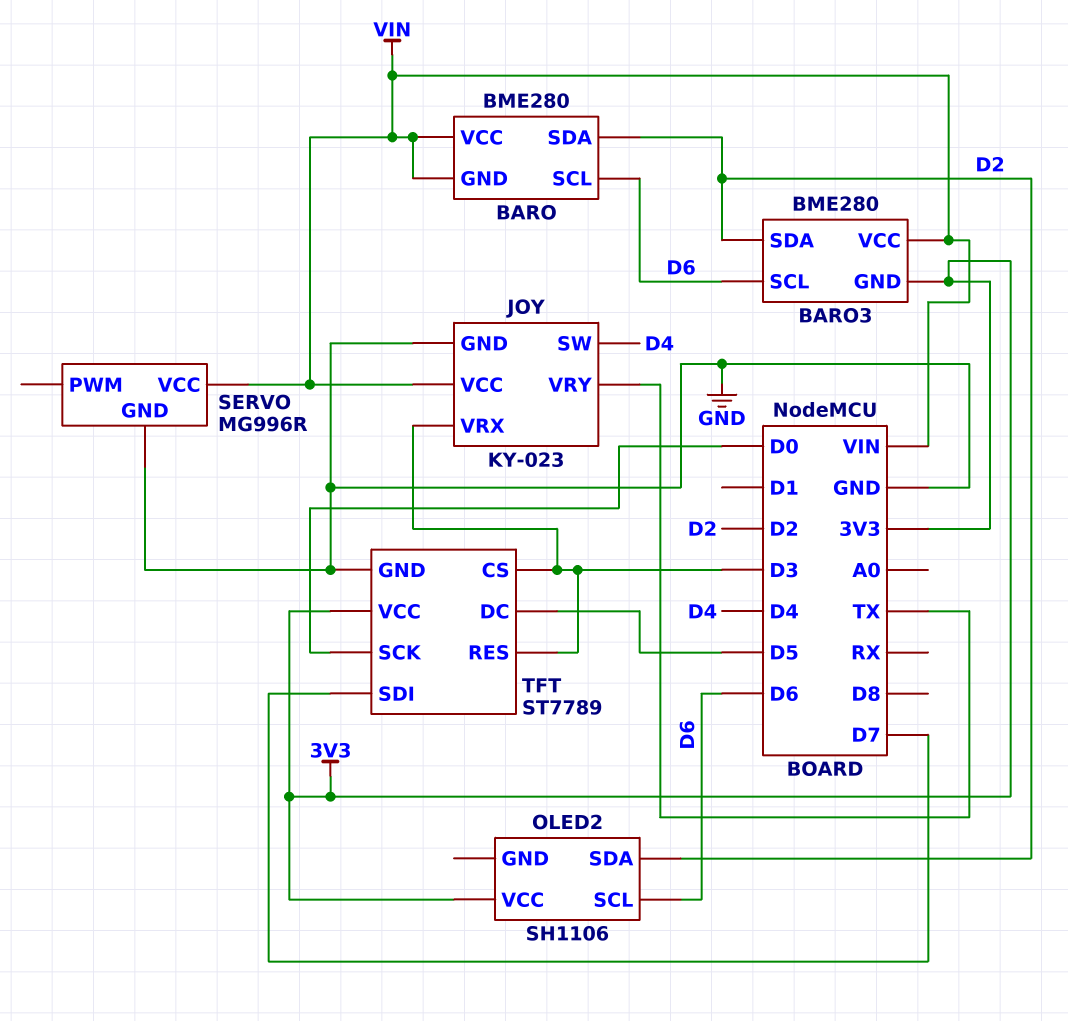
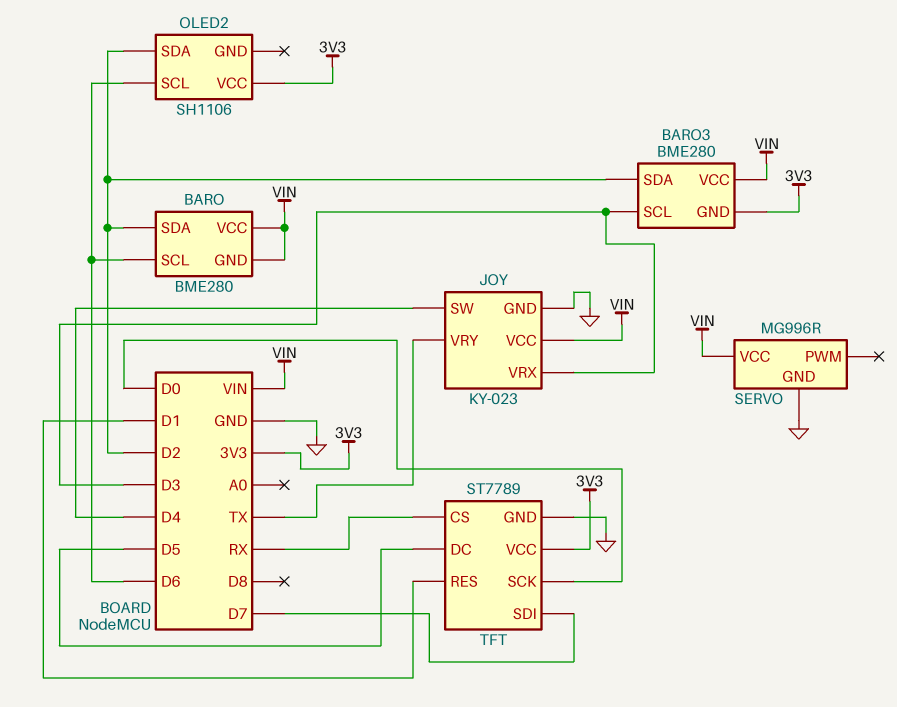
BARO3 pin SCL: D6 -> D3
TFT pin CS: D3 -> RX
TFT pin RES: D3 -> D1

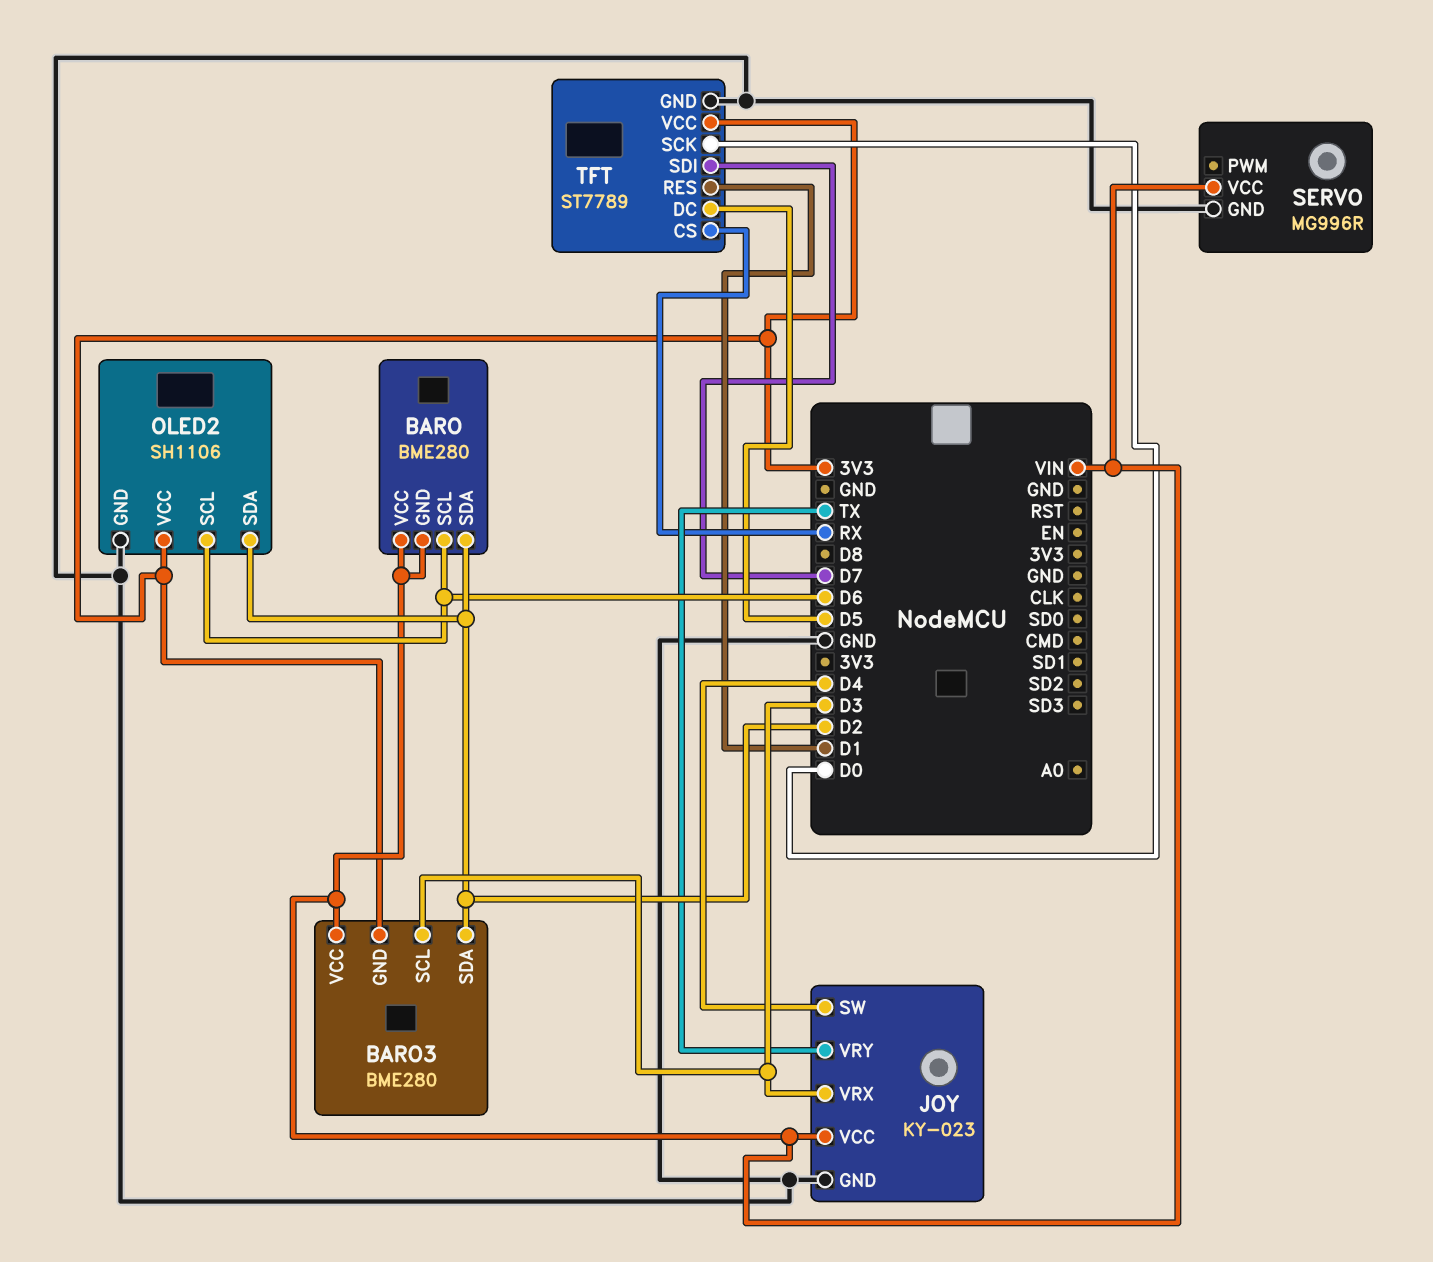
OLED2 pin GND: none -> GND

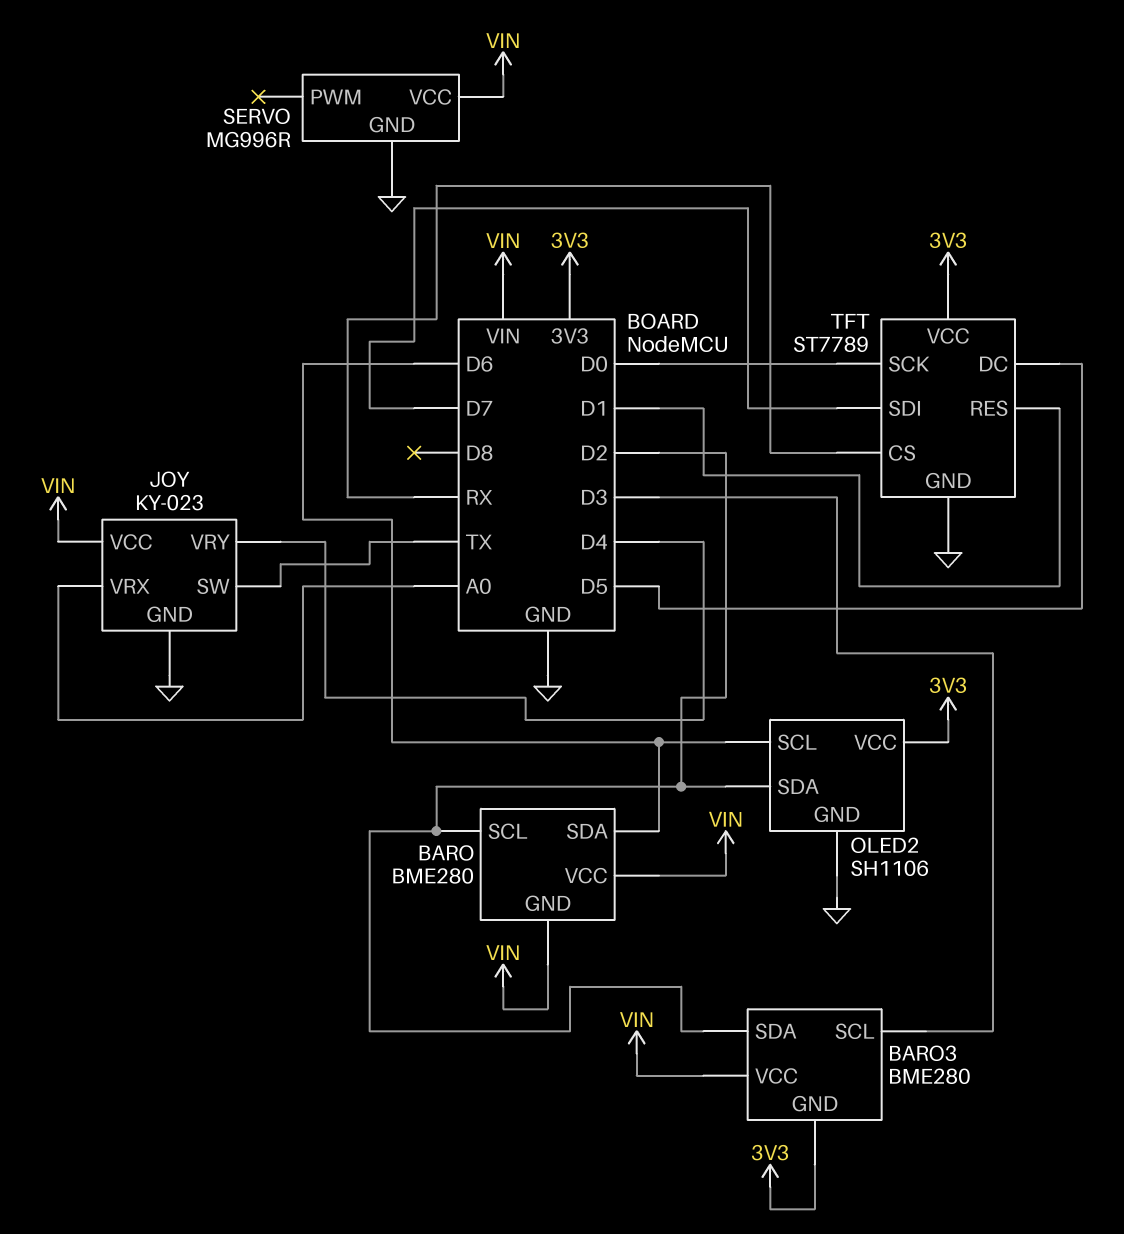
BARO pin SCL: D6 -> D2
BARO pin SDA: D2 -> D6
JOY pin SW: D4 -> TX
JOY pin VRX: D3 -> A0
JOY pin VRY: TX -> D4

